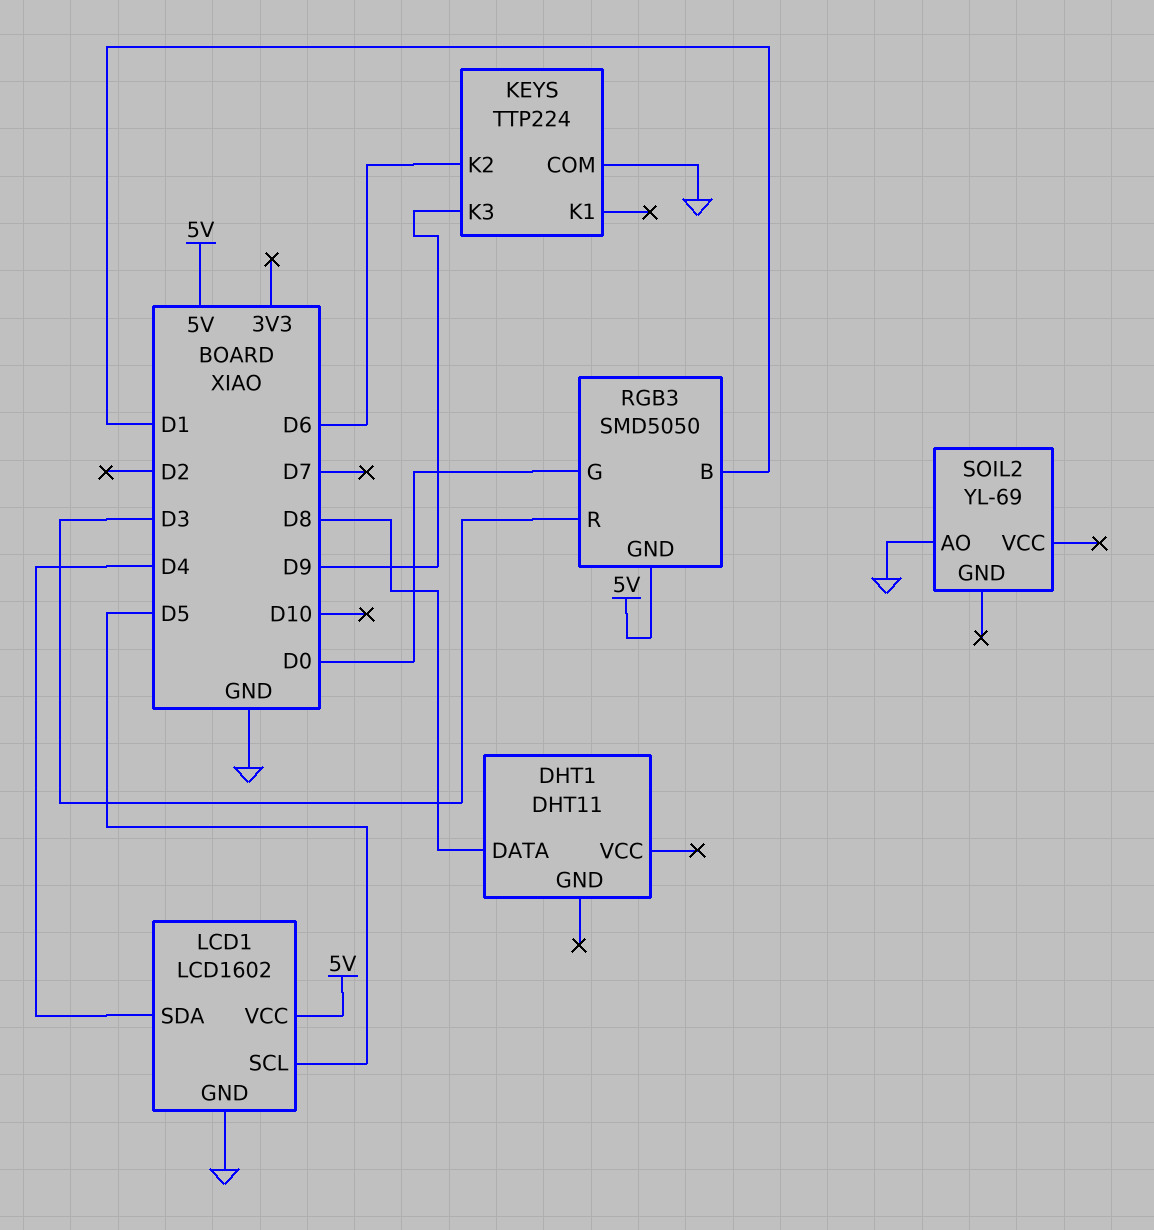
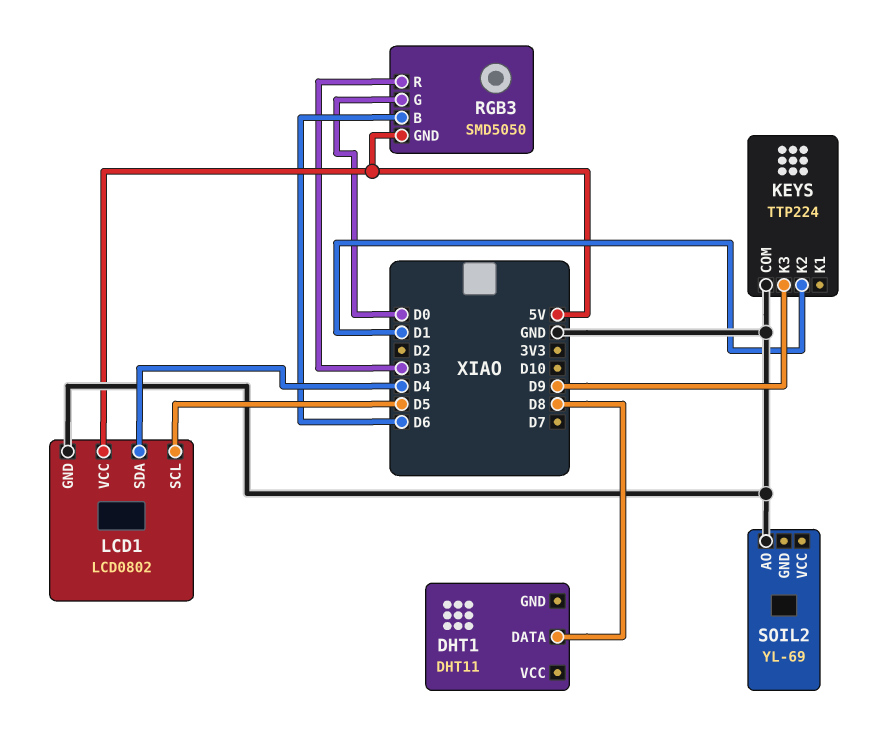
KEYS pin K2: D6 -> D1
LCD1: LCD1602 -> LCD0802
RGB3 pin B: D1 -> D6

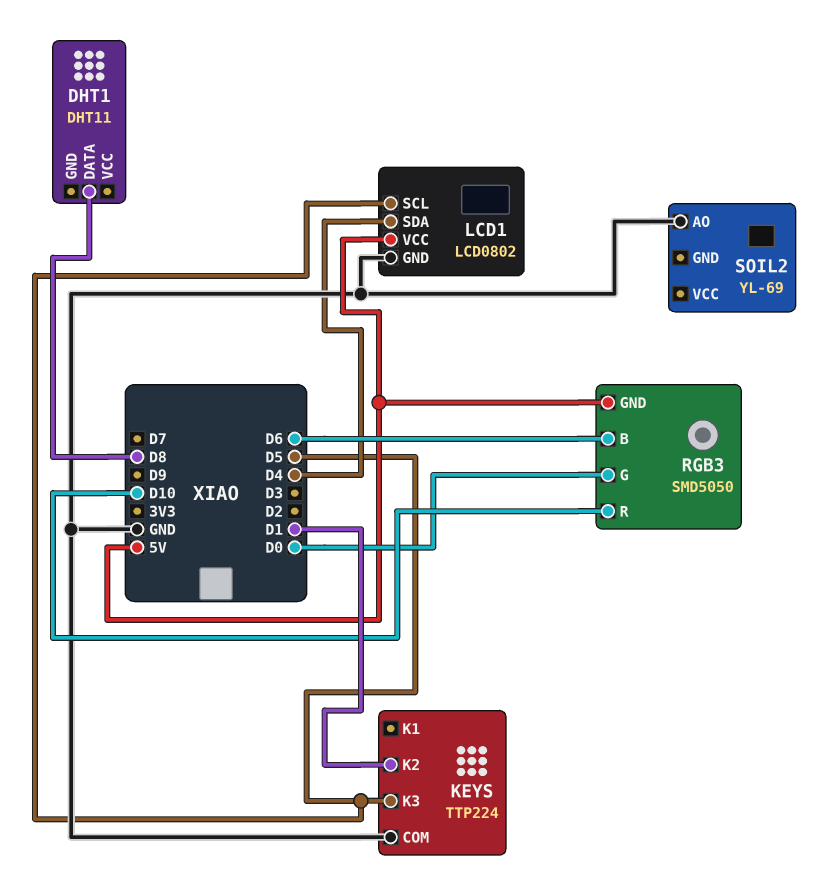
KEYS pin K3: D9 -> D5
RGB3 pin R: D3 -> D10

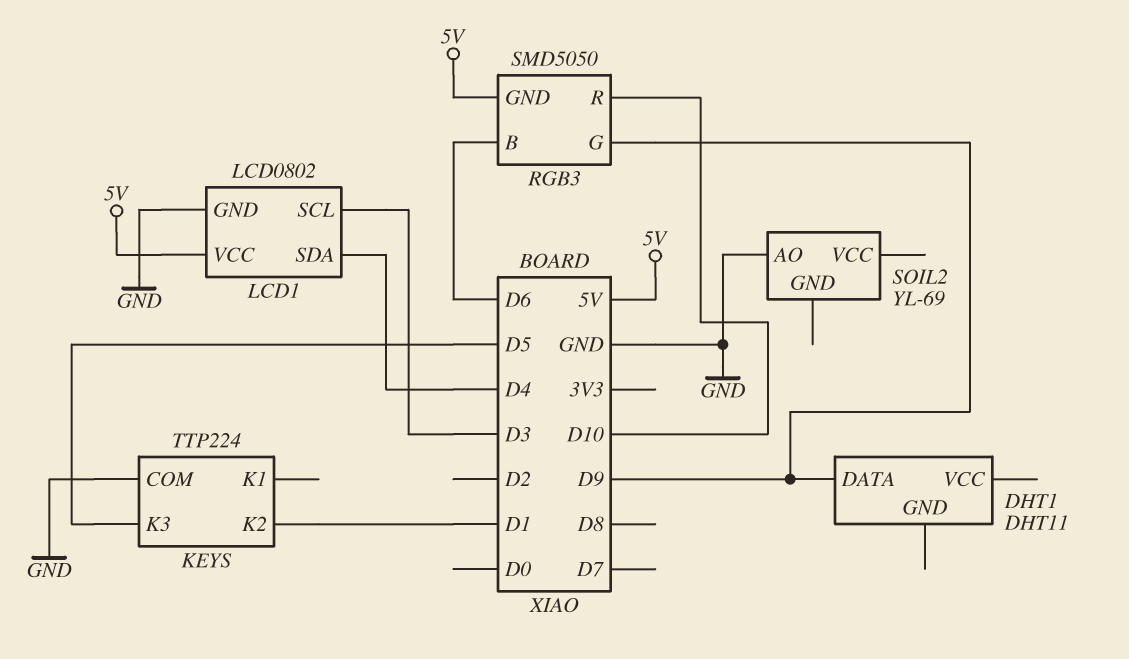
DHT1 pin DATA: D8 -> D9
LCD1 pin SCL: D5 -> D3
RGB3 pin G: D0 -> D9

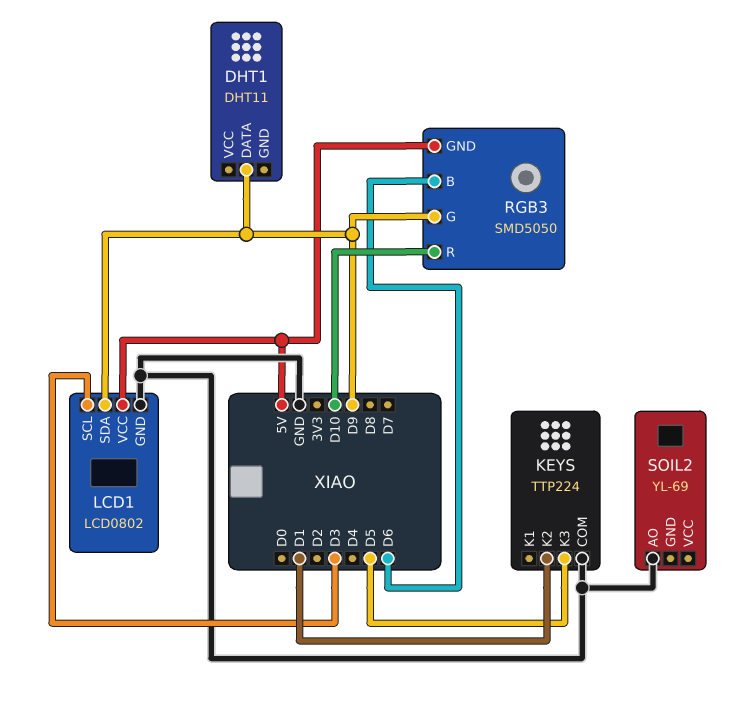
LCD1 pin SDA: D4 -> D9

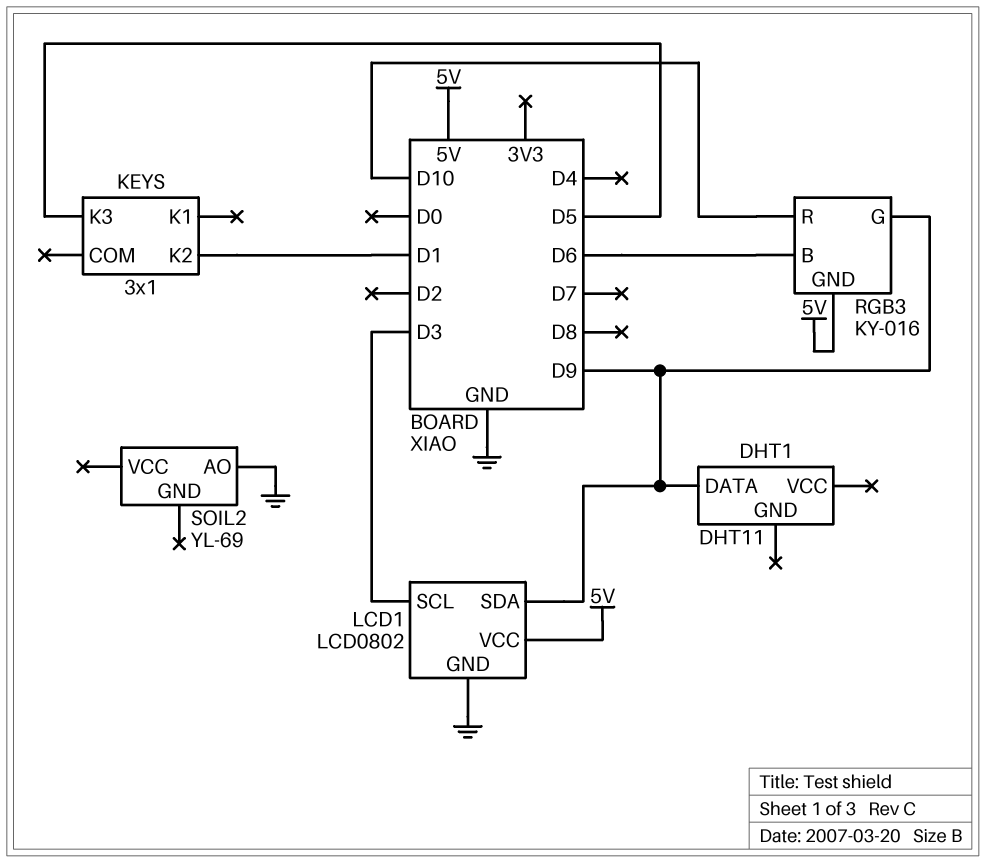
KEYS: TTP224 -> 3x1
KEYS pin COM: GND -> none
RGB3: SMD5050 -> KY-016

